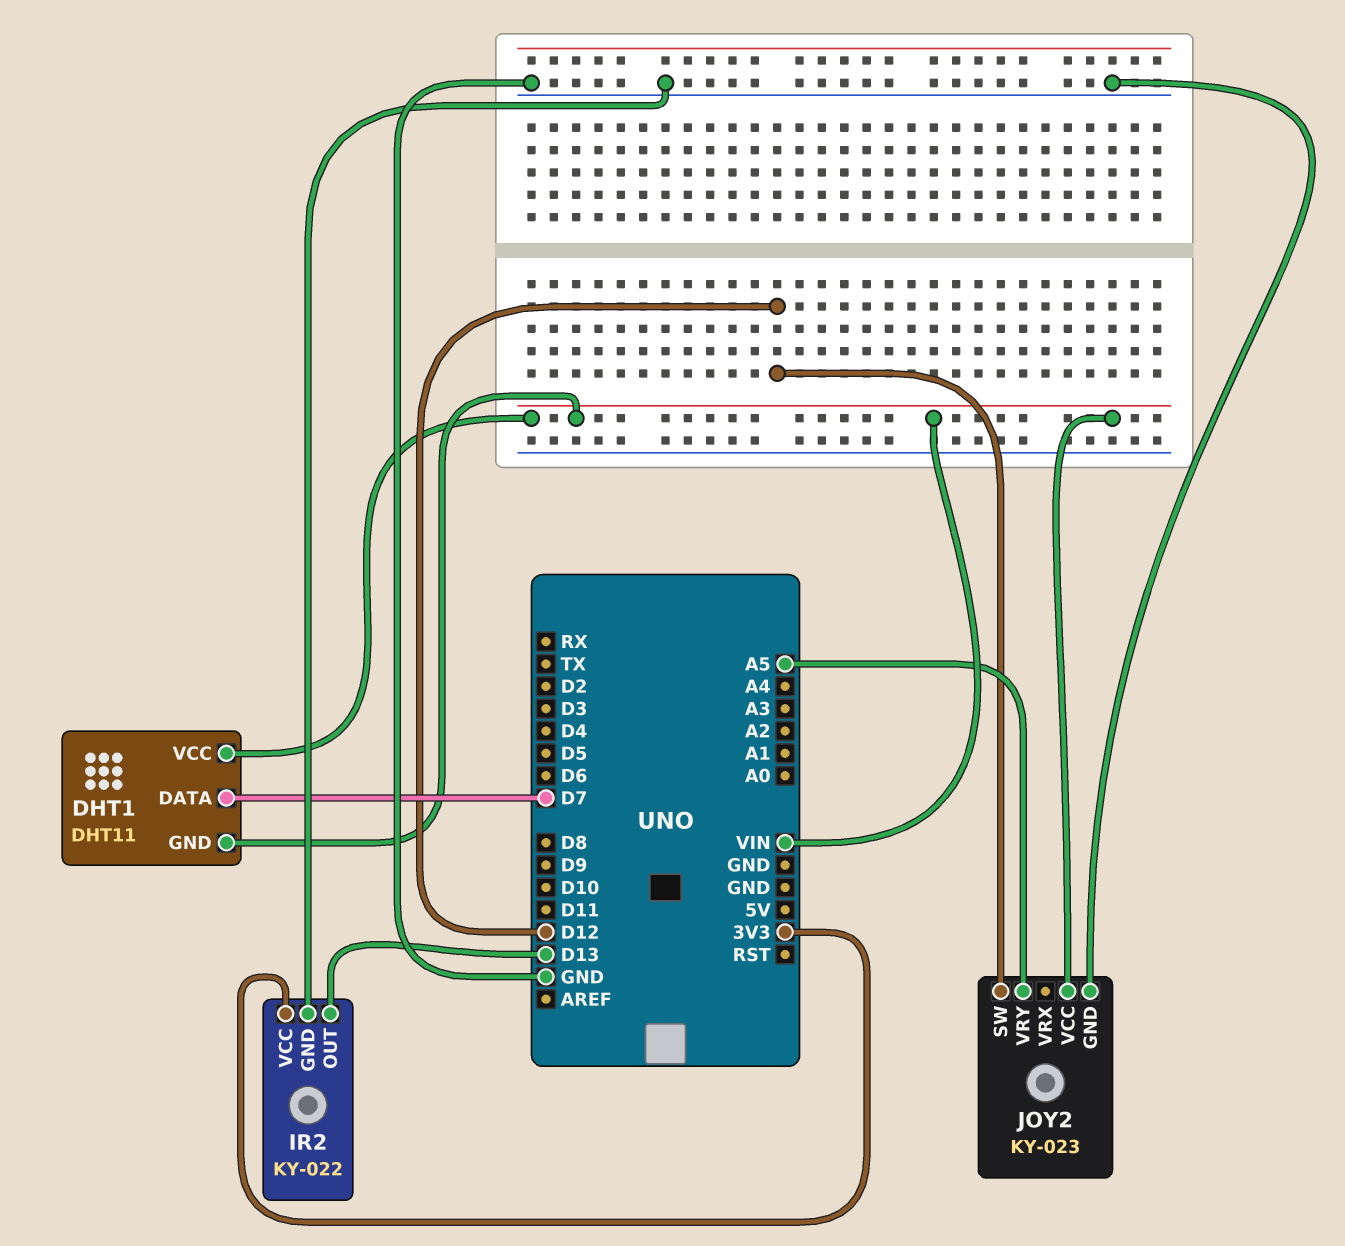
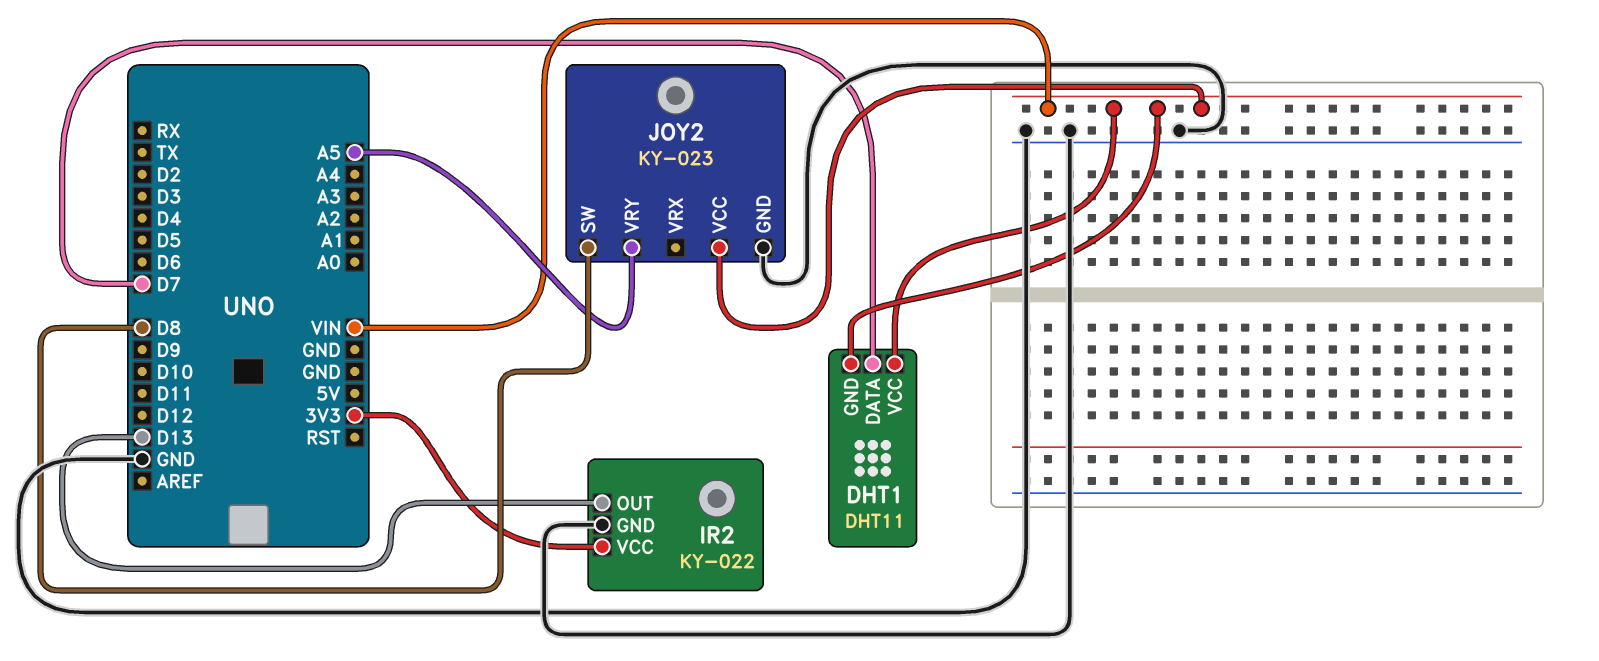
JOY2 pin SW: D12 -> D8

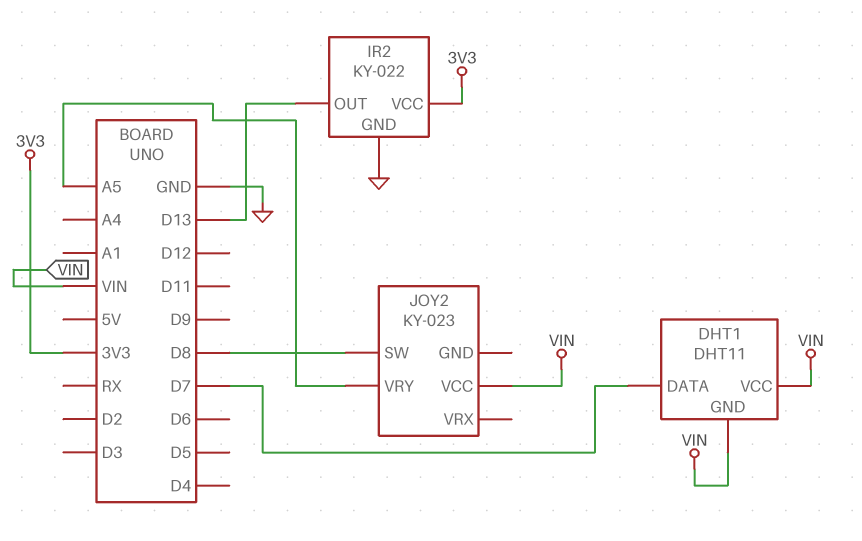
JOY2 pin GND: GND -> none

